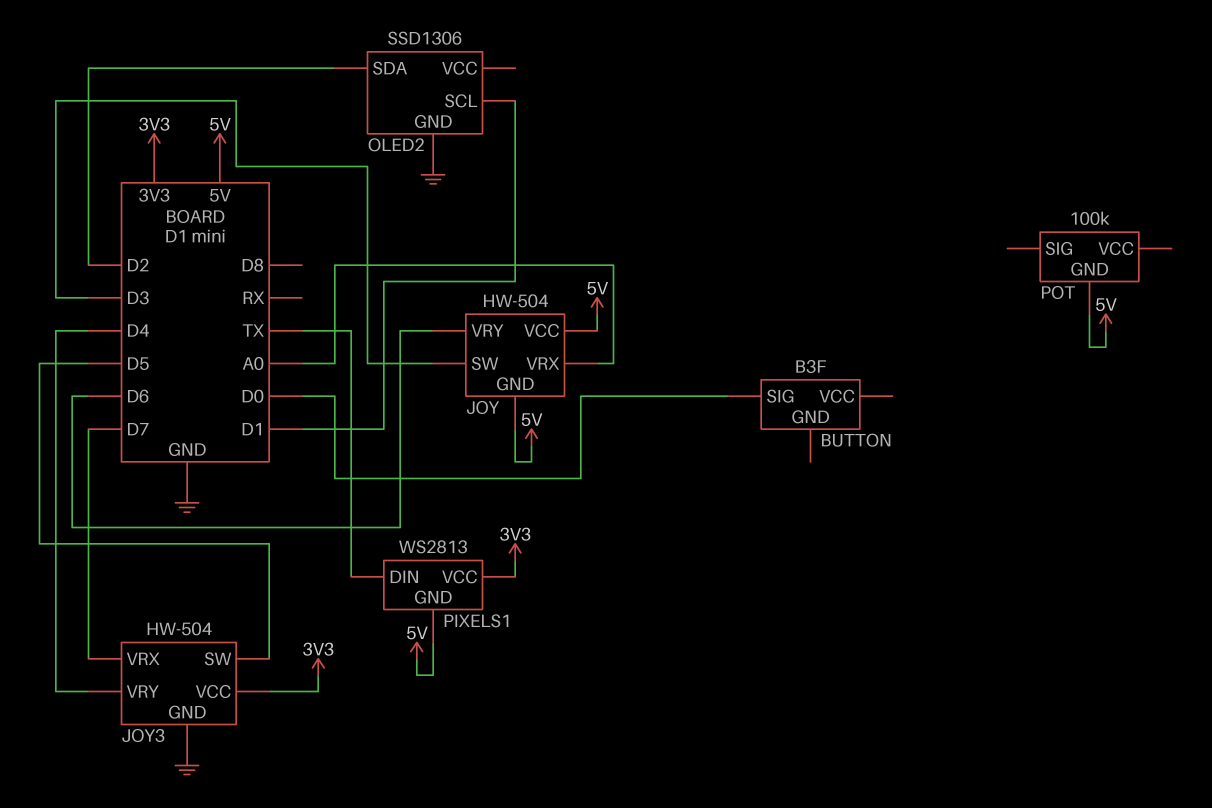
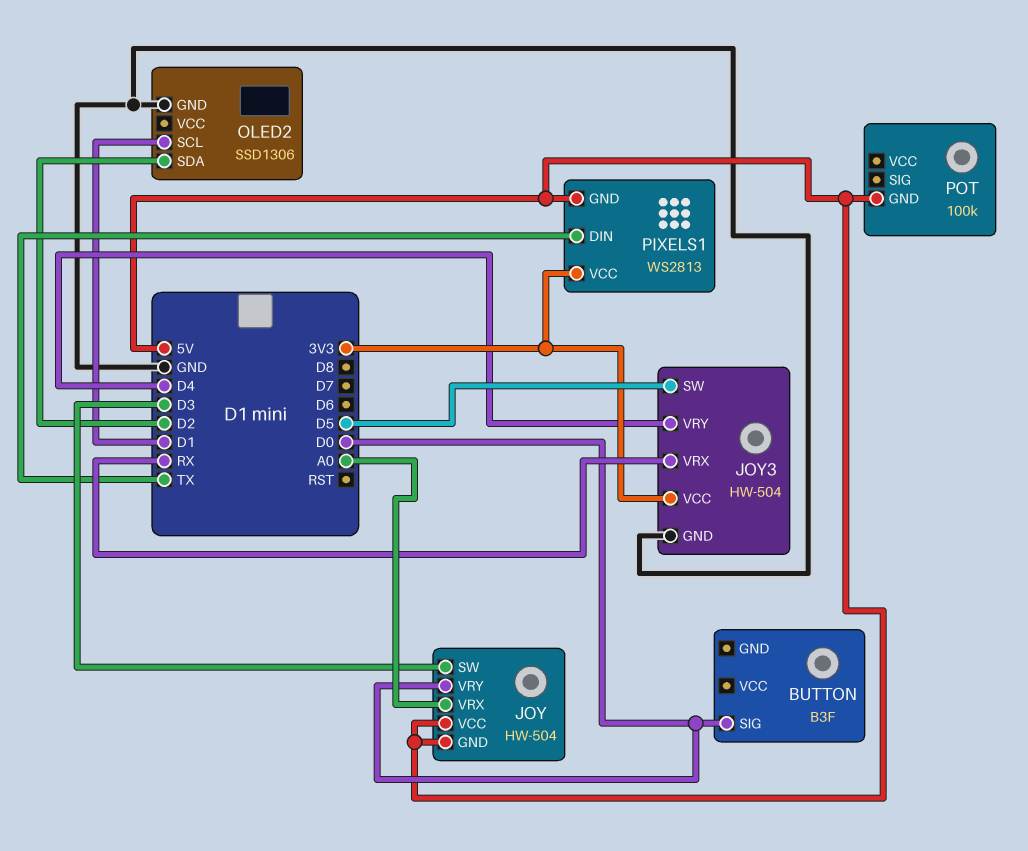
JOY pin VRY: D6 -> D0
JOY3 pin VRX: D7 -> RX

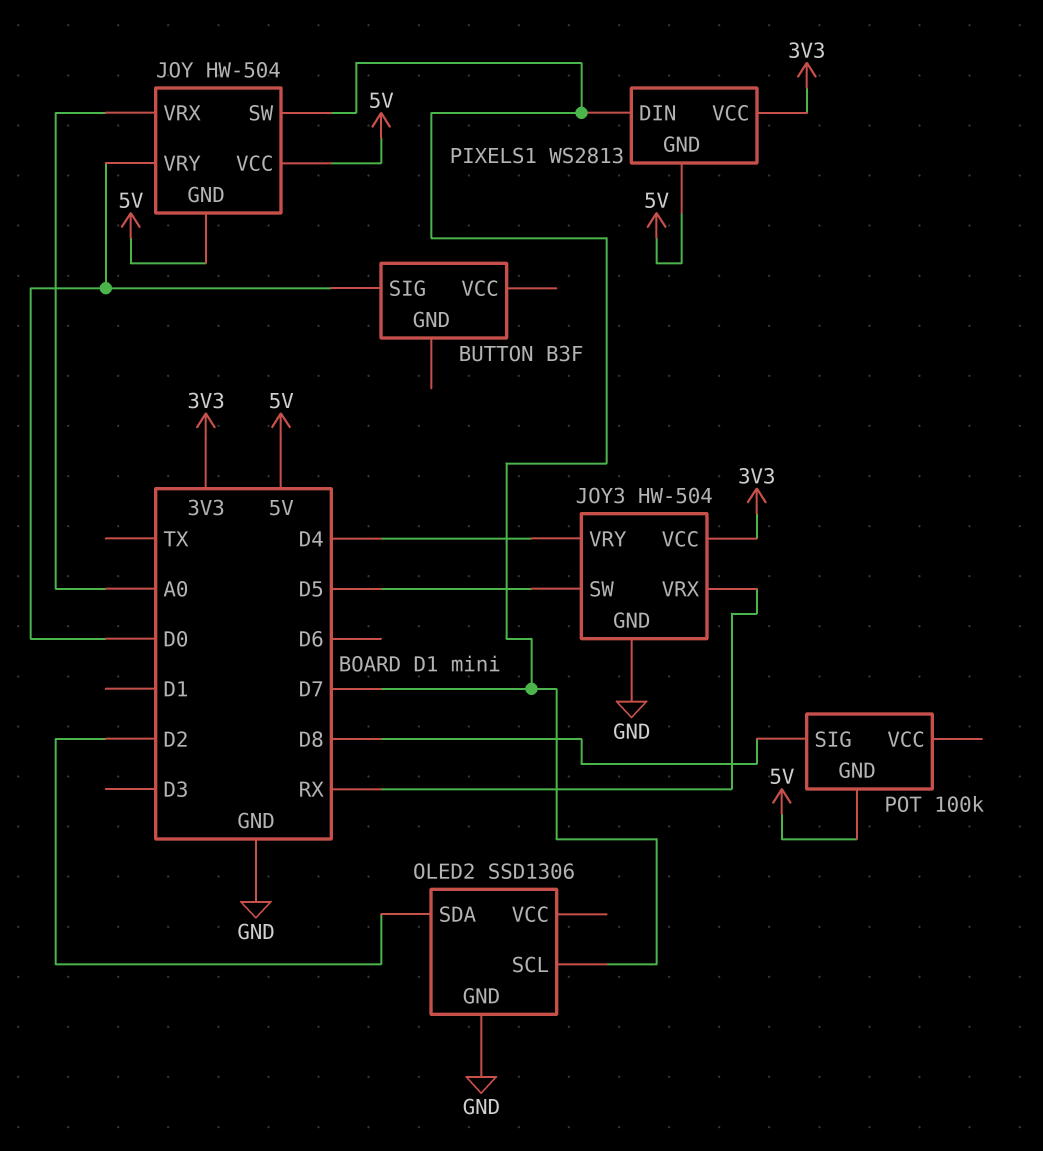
JOY pin SW: D3 -> D7
OLED2 pin SCL: D1 -> D7
PIXELS1 pin DIN: TX -> D7
POT pin SIG: none -> D8

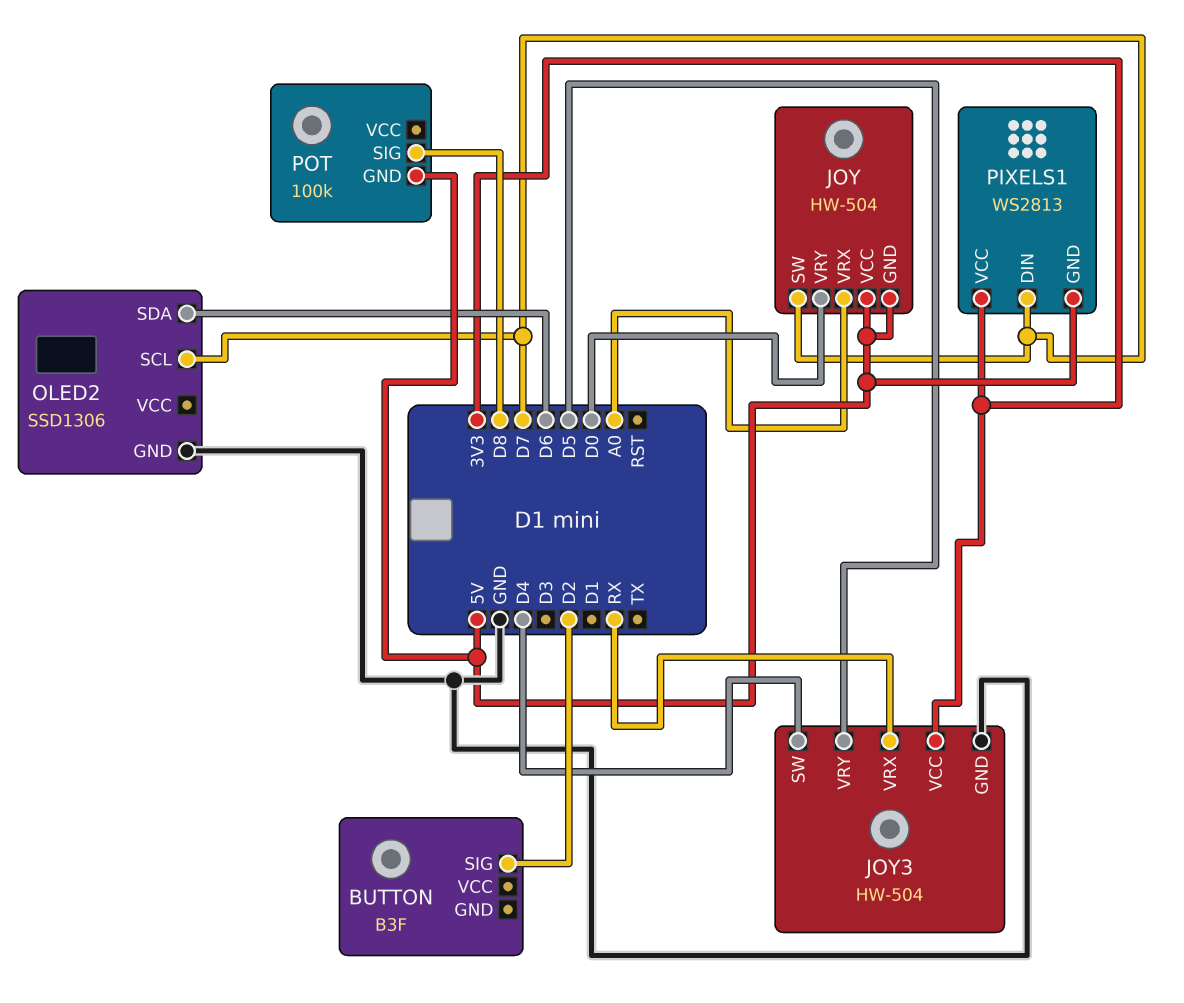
BUTTON pin SIG: D0 -> D2
JOY3 pin SW: D5 -> D4
JOY3 pin VRY: D4 -> D5
OLED2 pin SDA: D2 -> D6

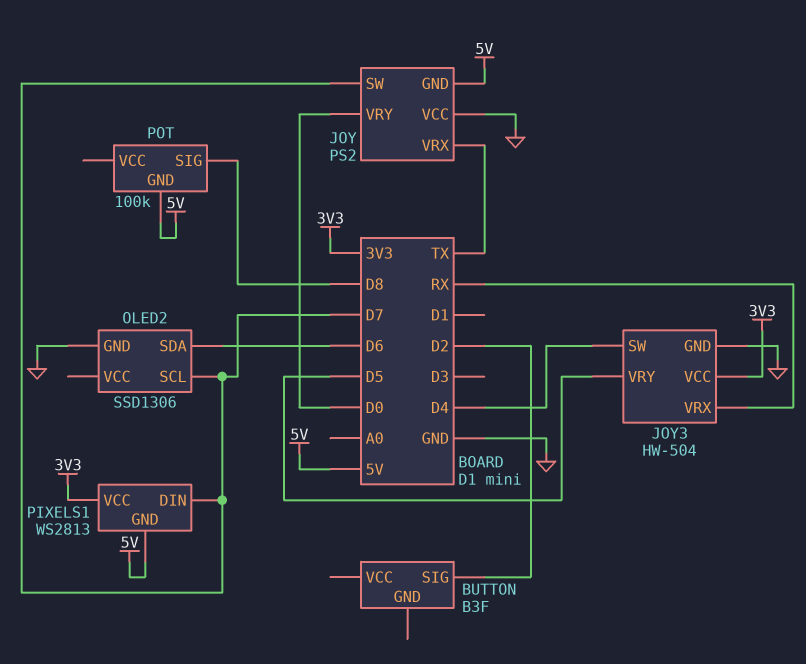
JOY: HW-504 -> PS2
JOY pin VCC: 5V -> GND
JOY pin VRX: A0 -> TX

